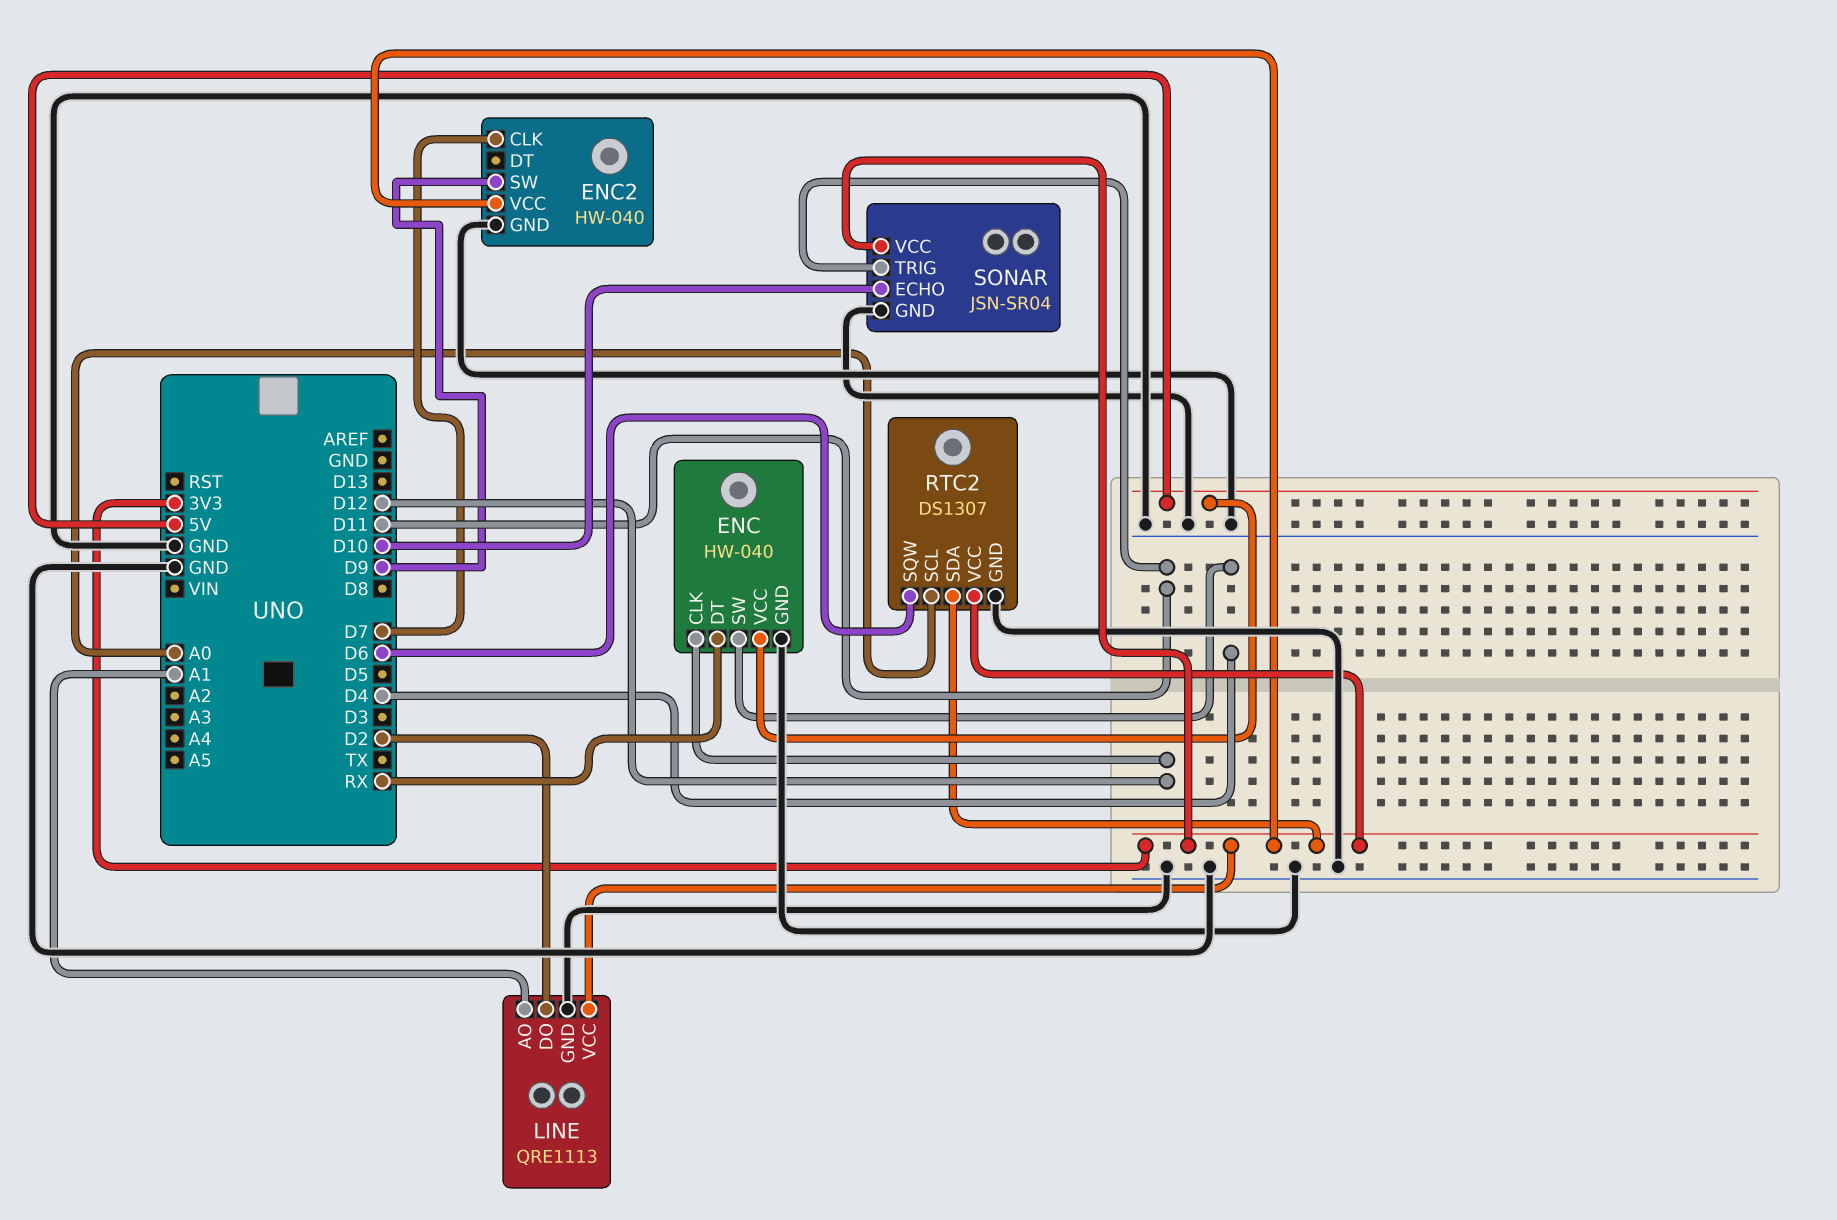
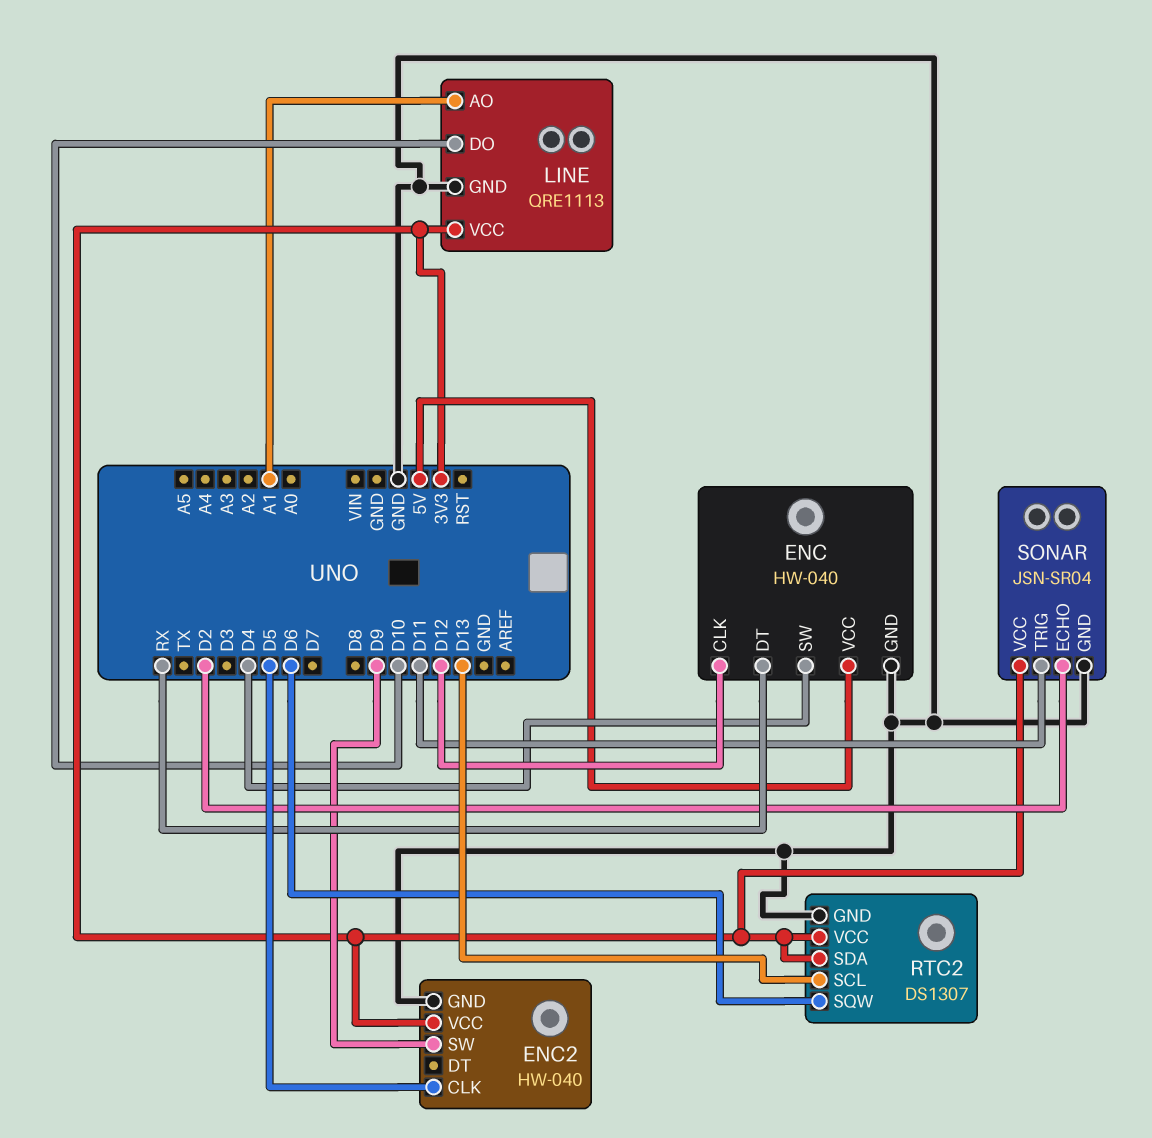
ENC2 pin CLK: D7 -> D5
LINE pin DO: D2 -> D10
RTC2 pin SCL: A0 -> D13
SONAR pin ECHO: D10 -> D2

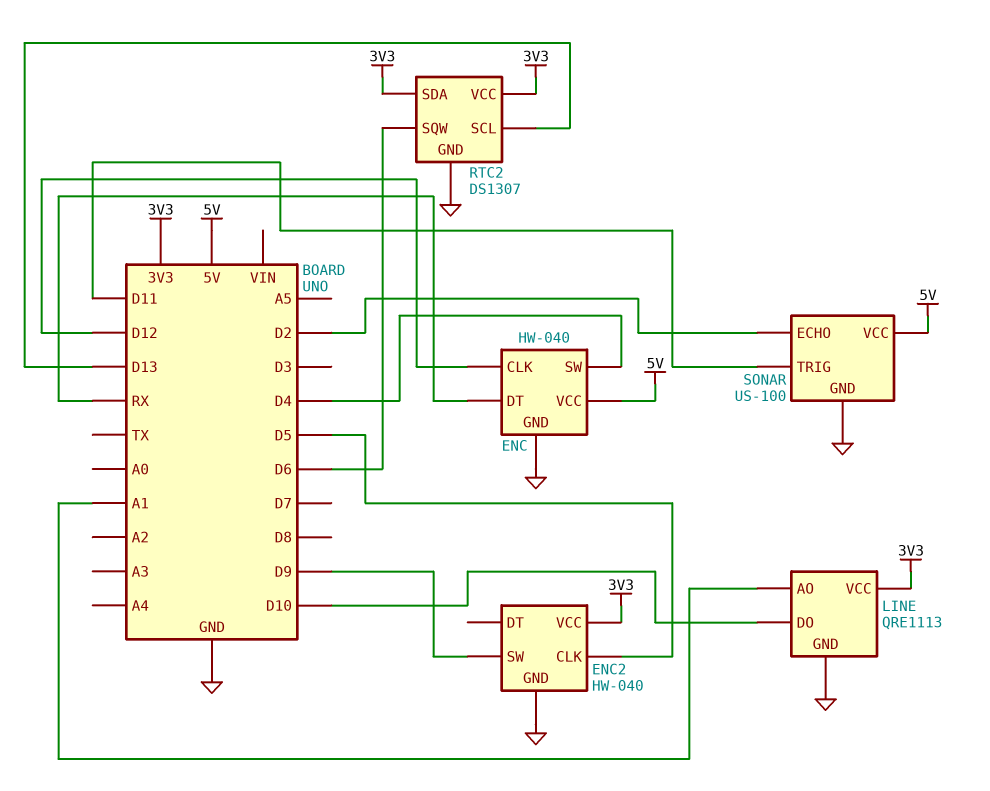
SONAR: JSN-SR04 -> US-100
SONAR pin VCC: 3V3 -> 5V

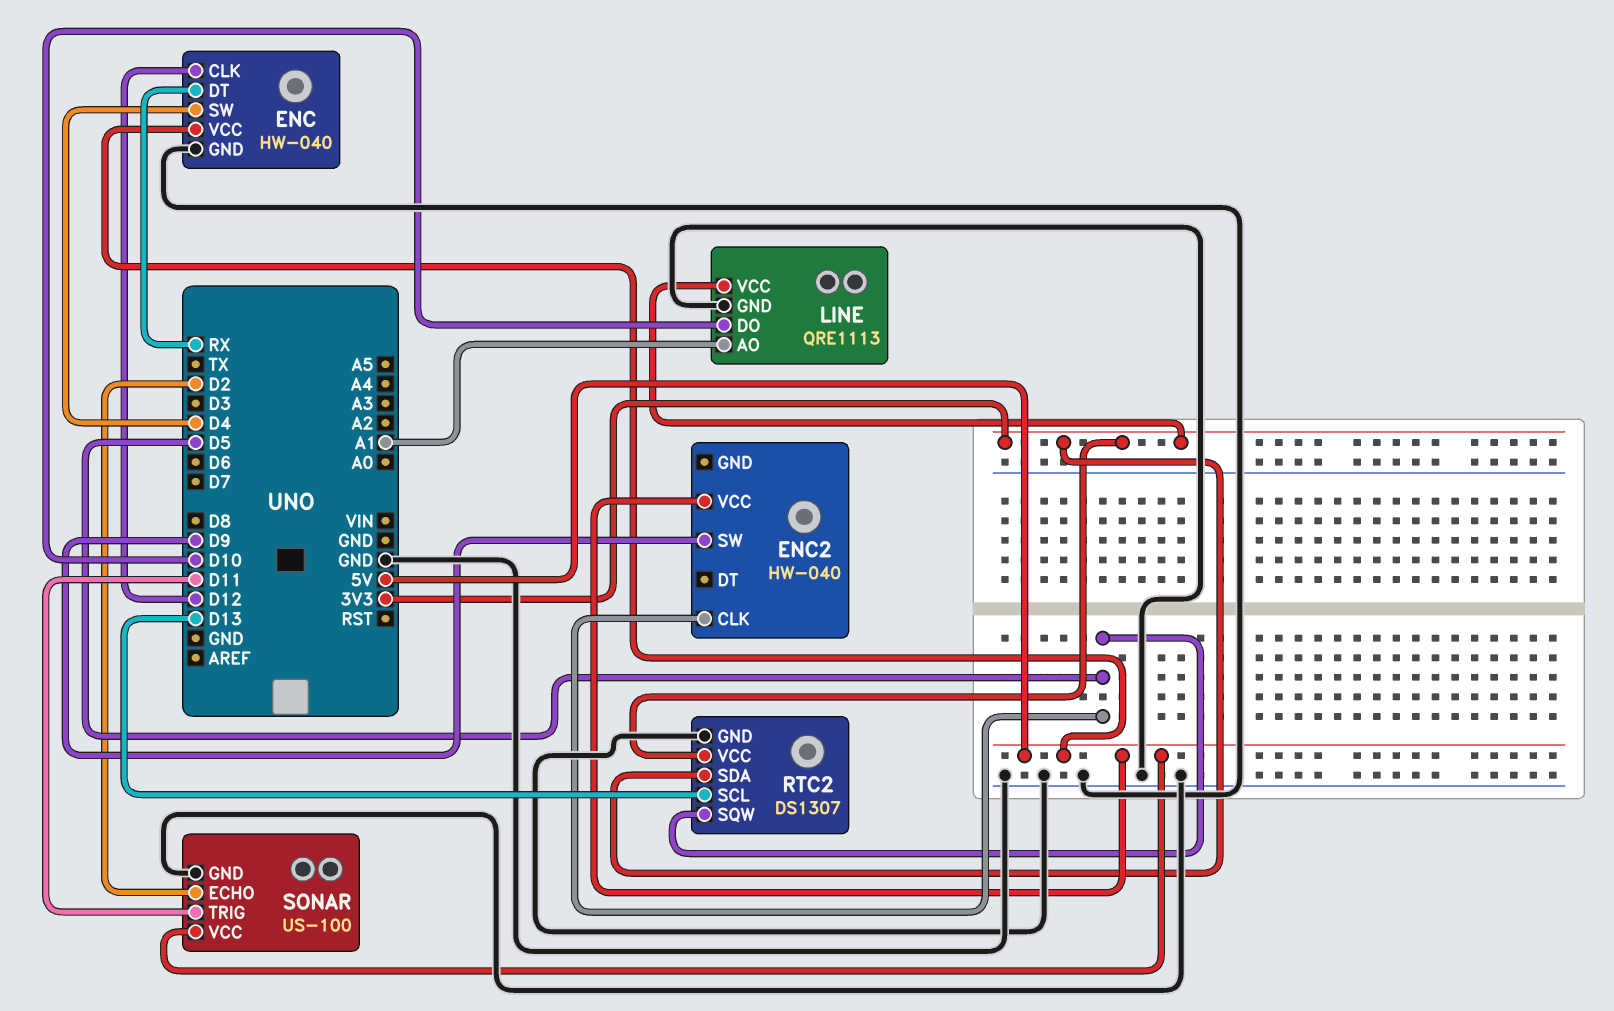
ENC2 pin GND: GND -> none
ENC2 pin VCC: 3V3 -> 5V
RTC2 pin SQW: D6 -> D5

